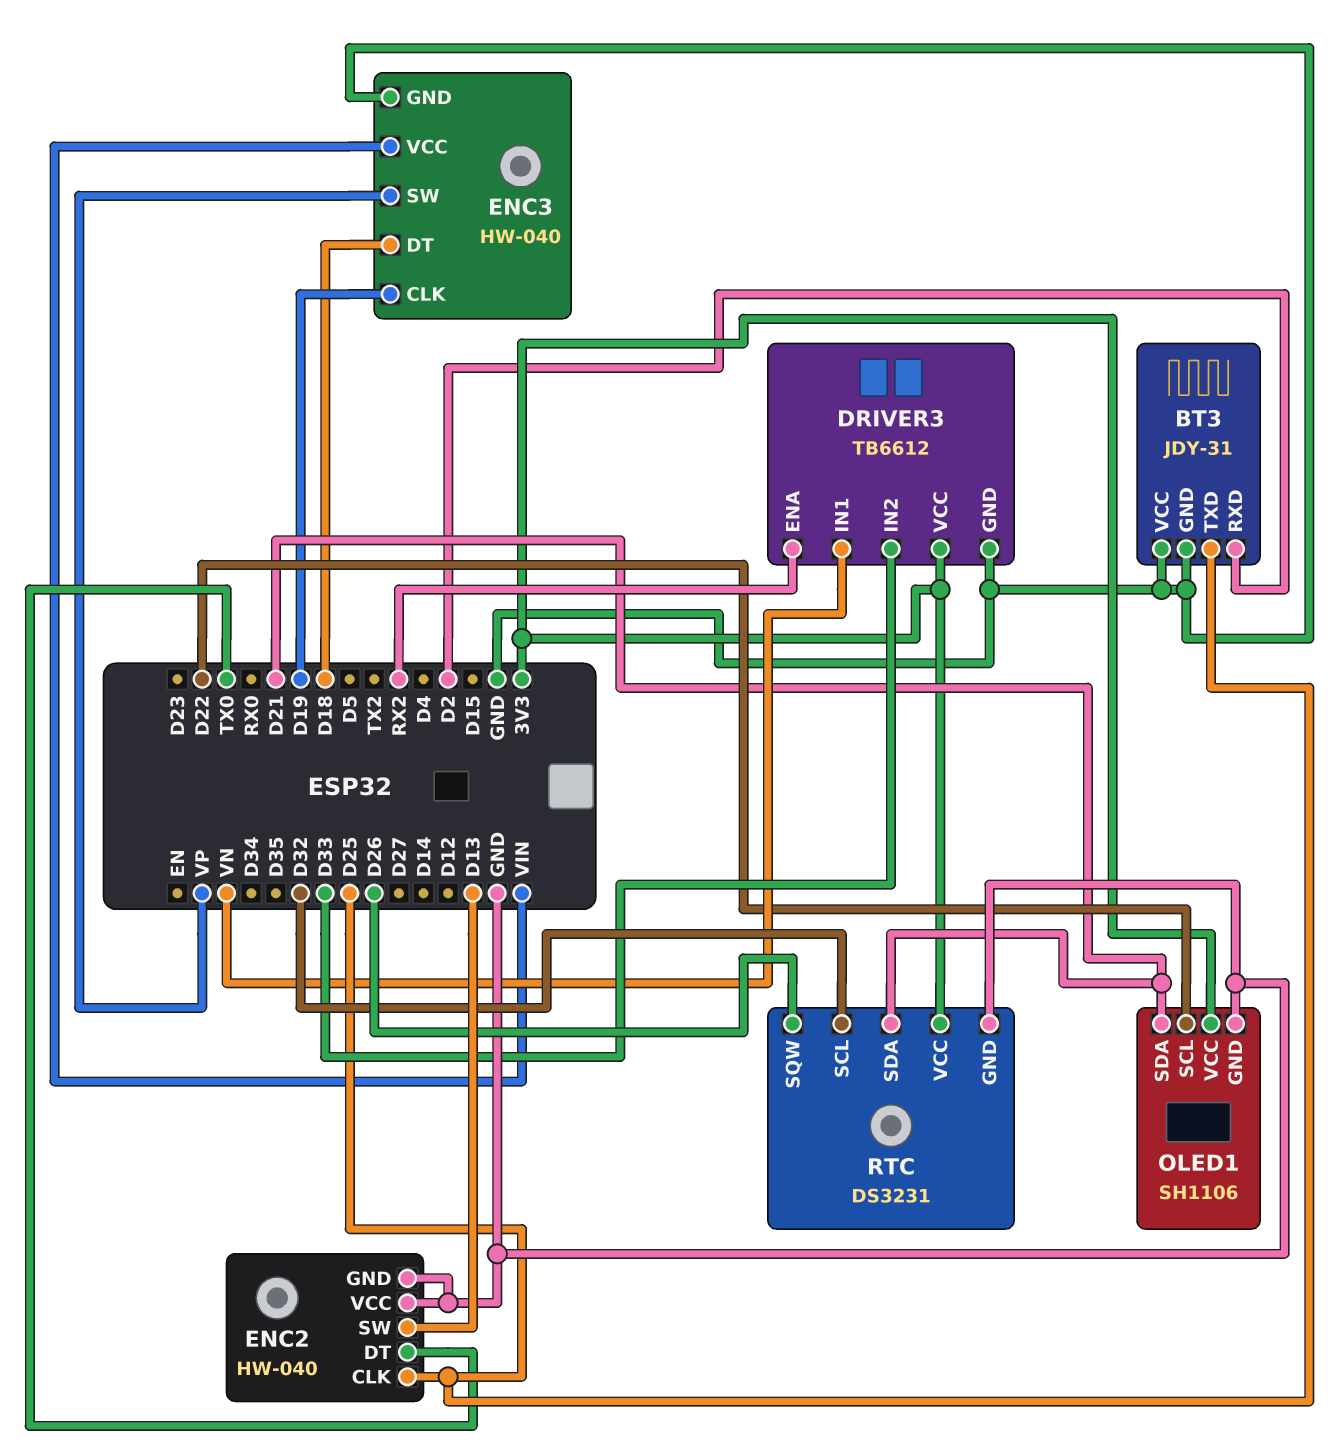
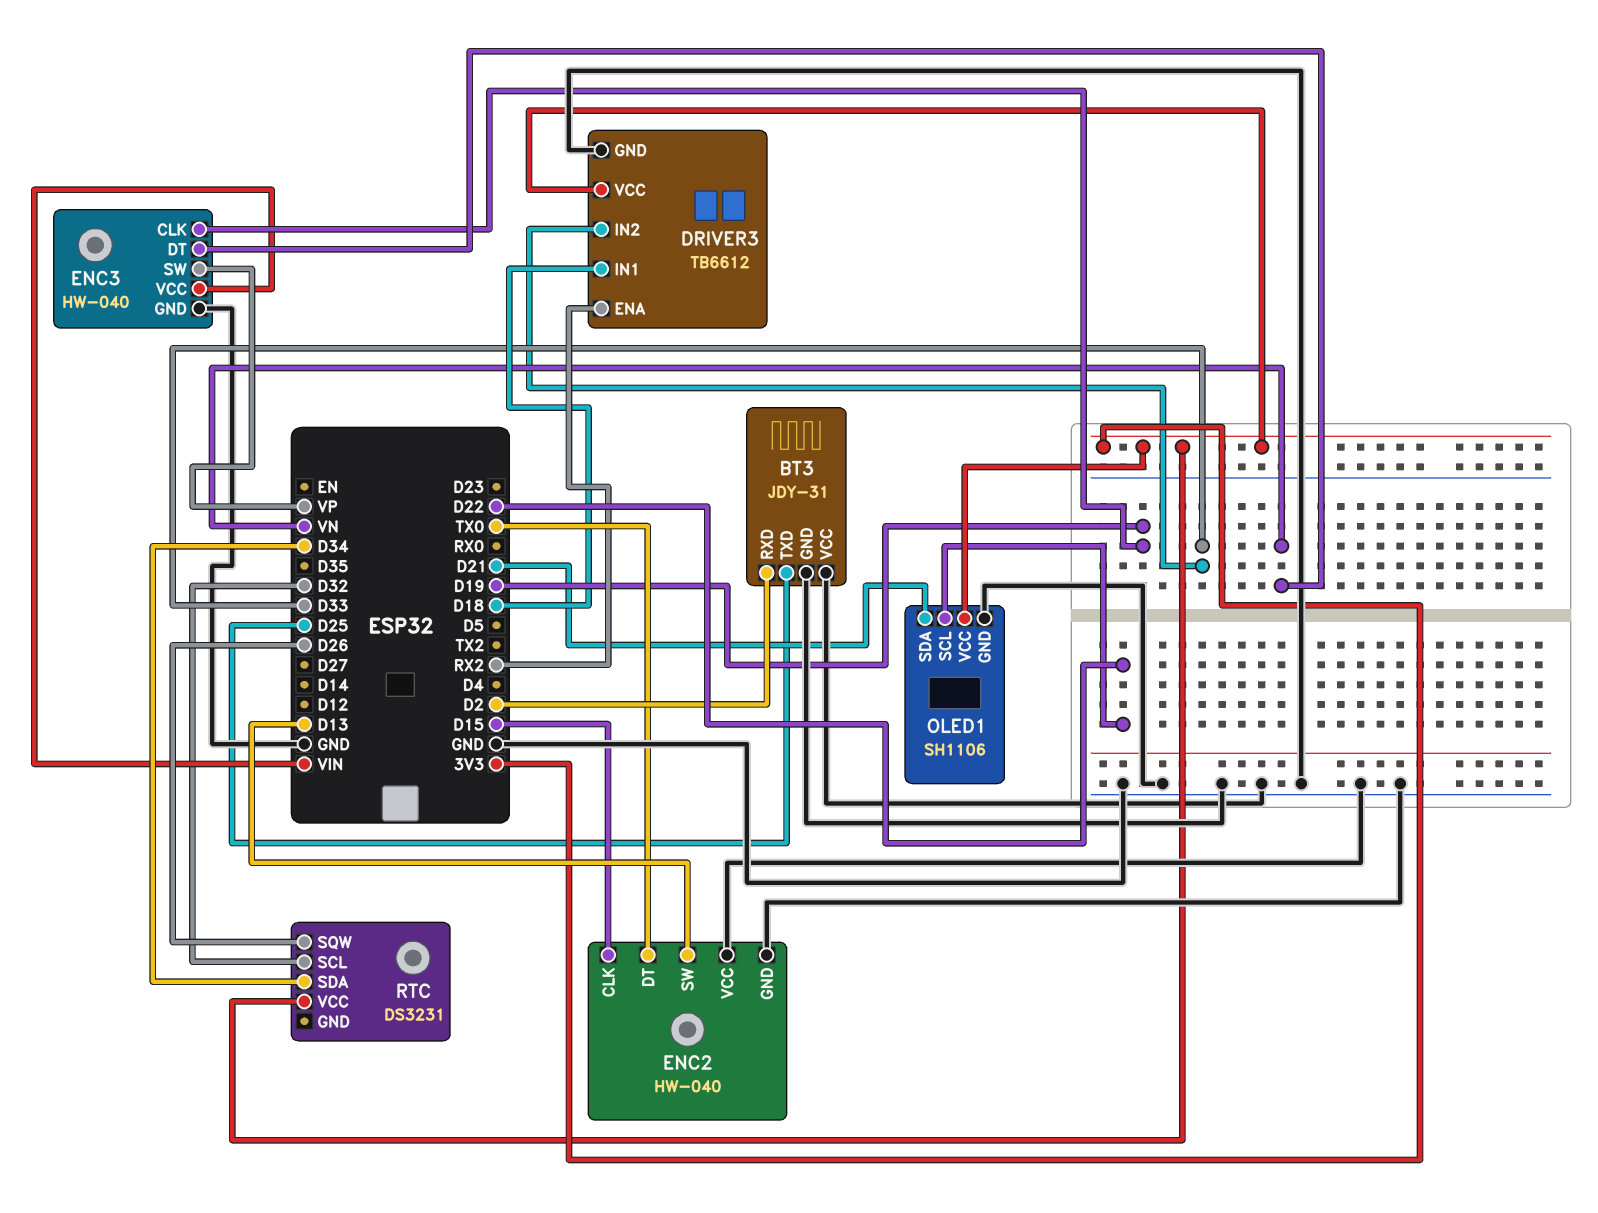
DRIVER3 pin IN1: VN -> D18
ENC2 pin CLK: D25 -> D15
ENC3 pin DT: D18 -> VN
RTC pin GND: GND -> none
RTC pin SDA: D21 -> D34

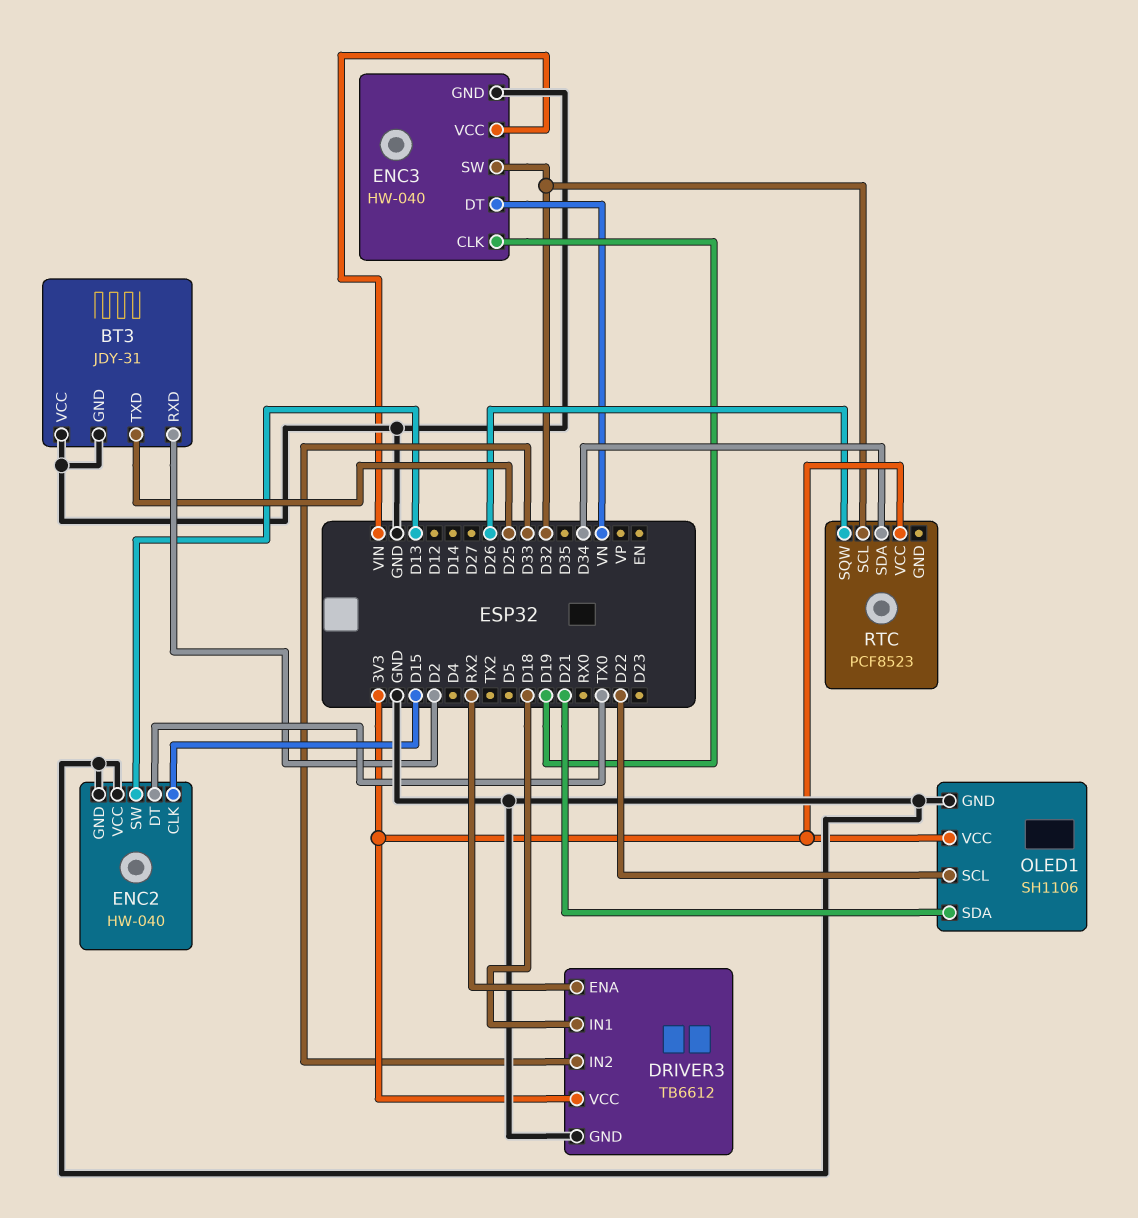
ENC3 pin SW: VP -> D32
RTC: DS3231 -> PCF8523

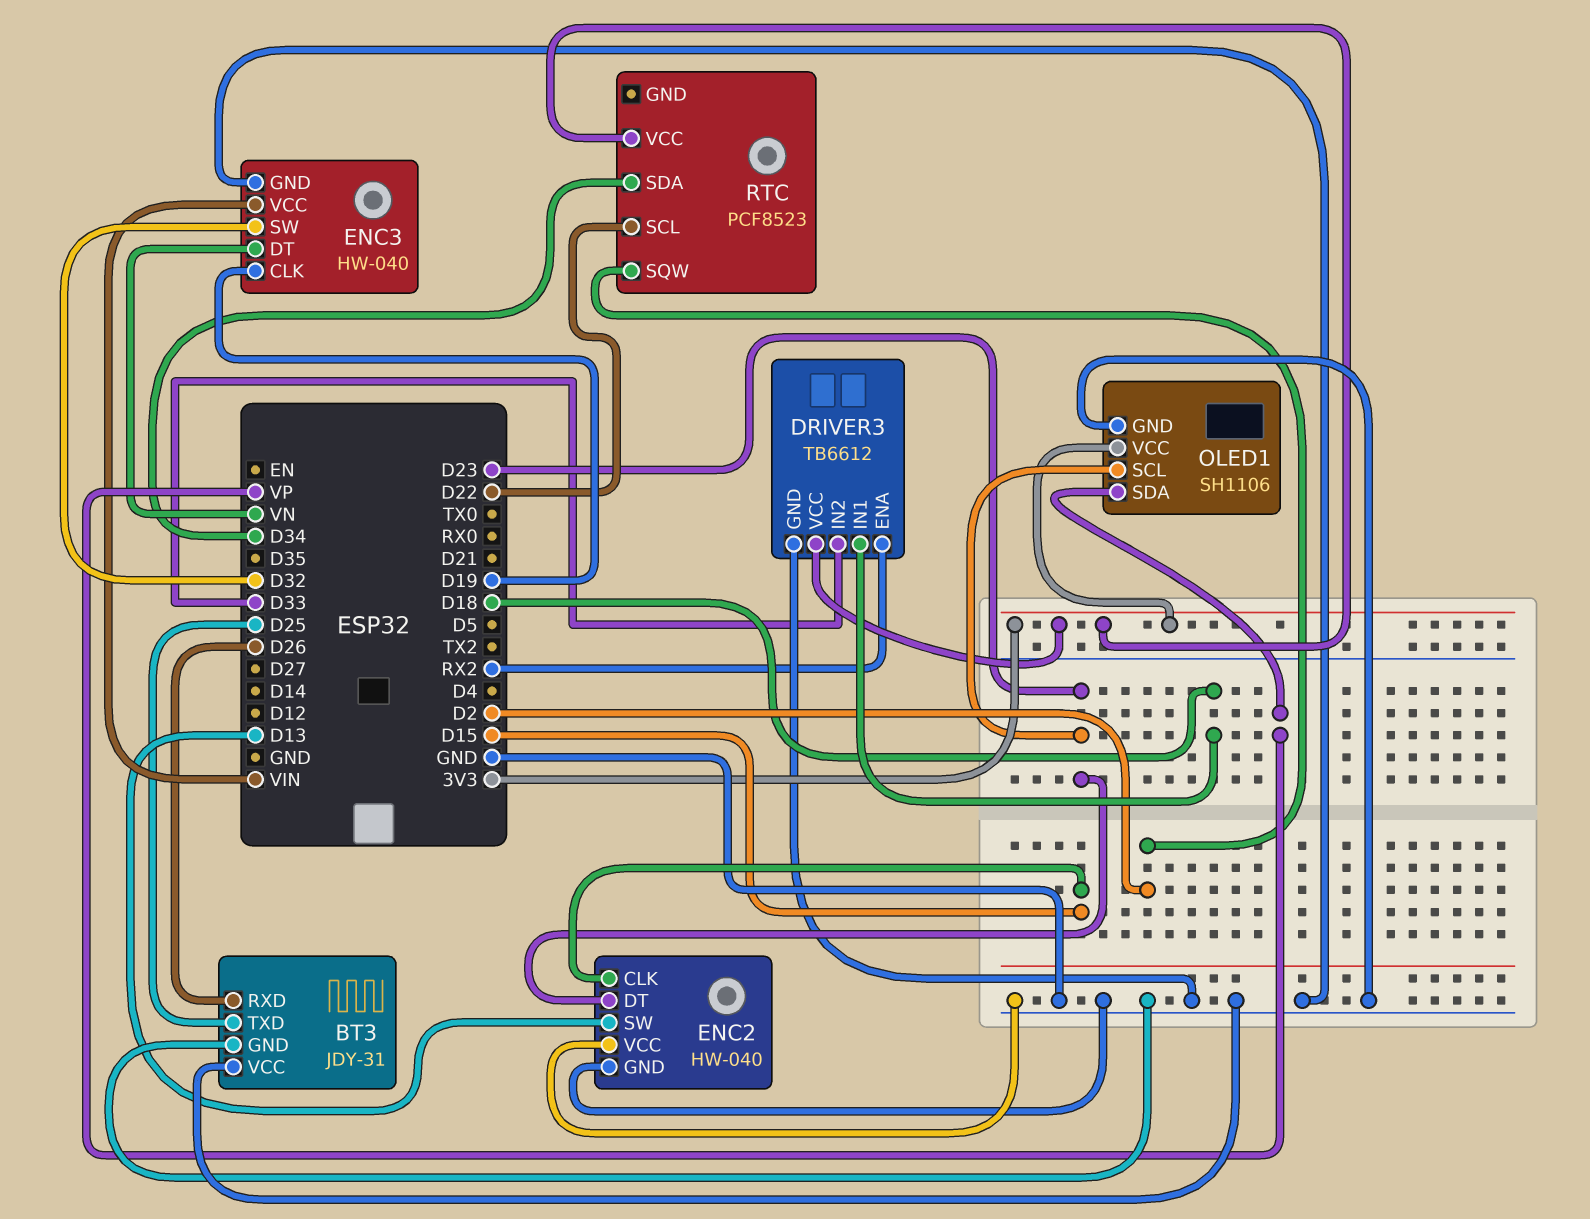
BT3 pin RXD: D2 -> D26
ENC2 pin DT: TX0 -> D23
OLED1 pin SCL: D22 -> D23
OLED1 pin SDA: D21 -> VP
RTC pin SCL: D32 -> D22
RTC pin SQW: D26 -> D2

